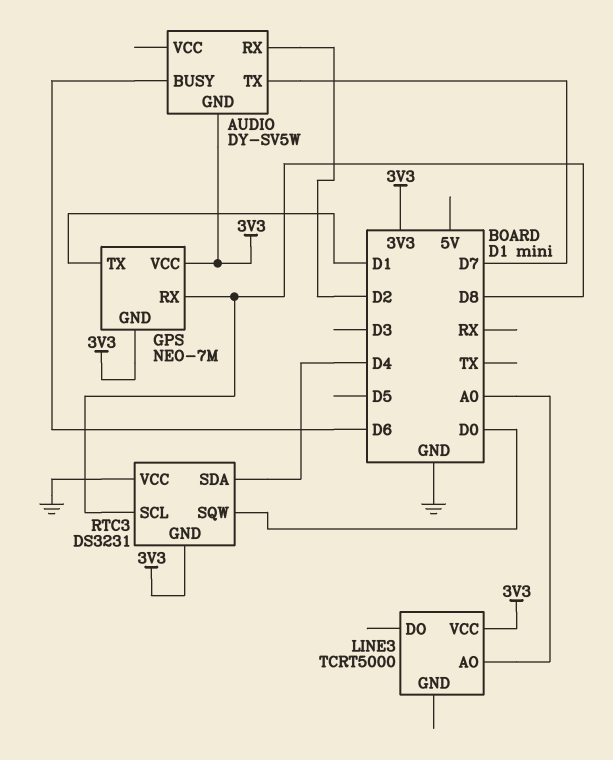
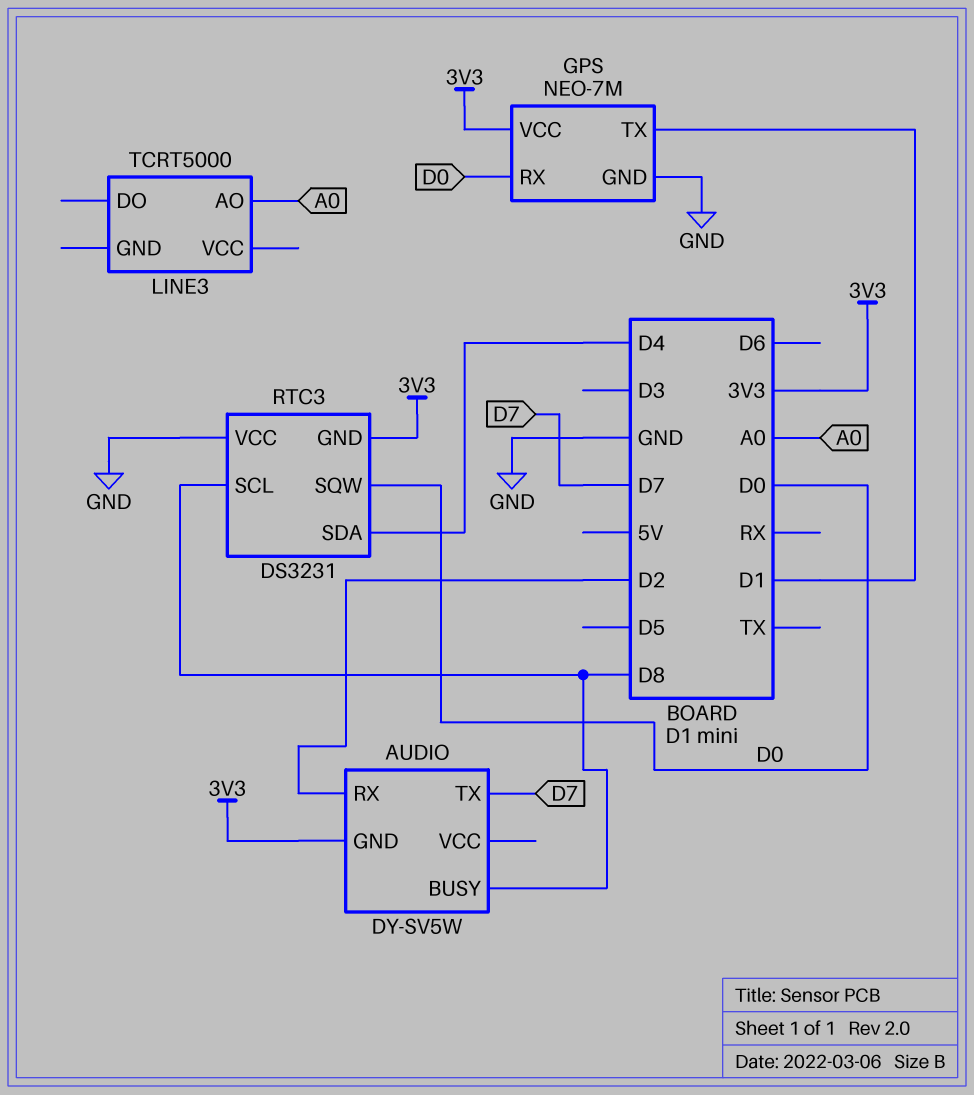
AUDIO pin BUSY: D6 -> D8
GPS pin GND: 3V3 -> GND
GPS pin RX: D8 -> D0
LINE3 pin VCC: 3V3 -> none

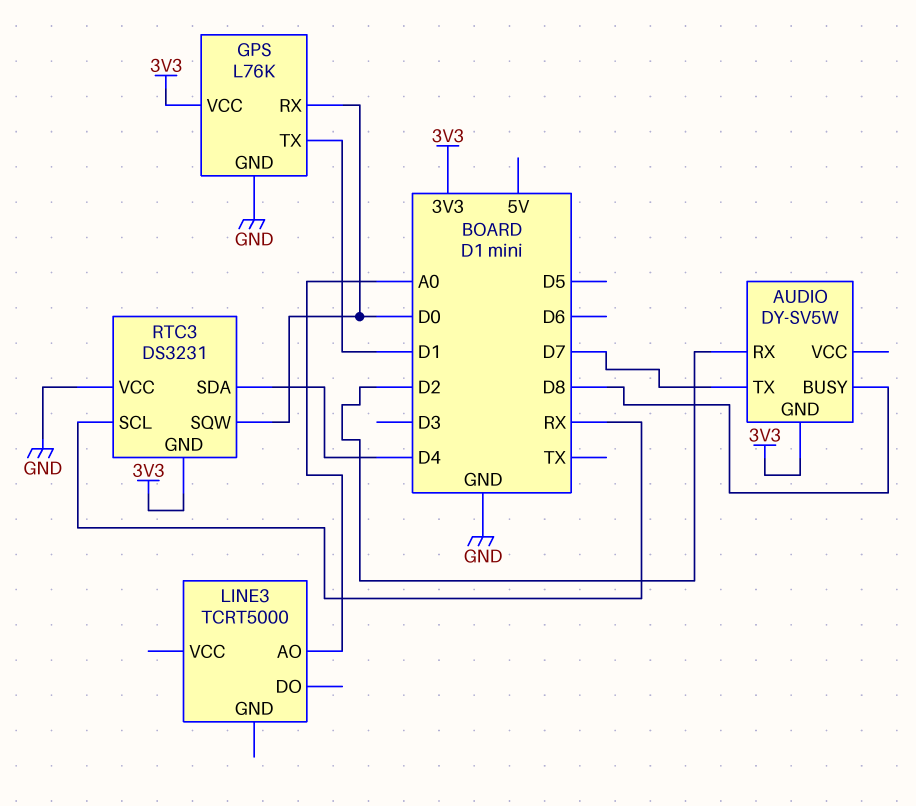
GPS: NEO-7M -> L76K
RTC3 pin SCL: D8 -> RX

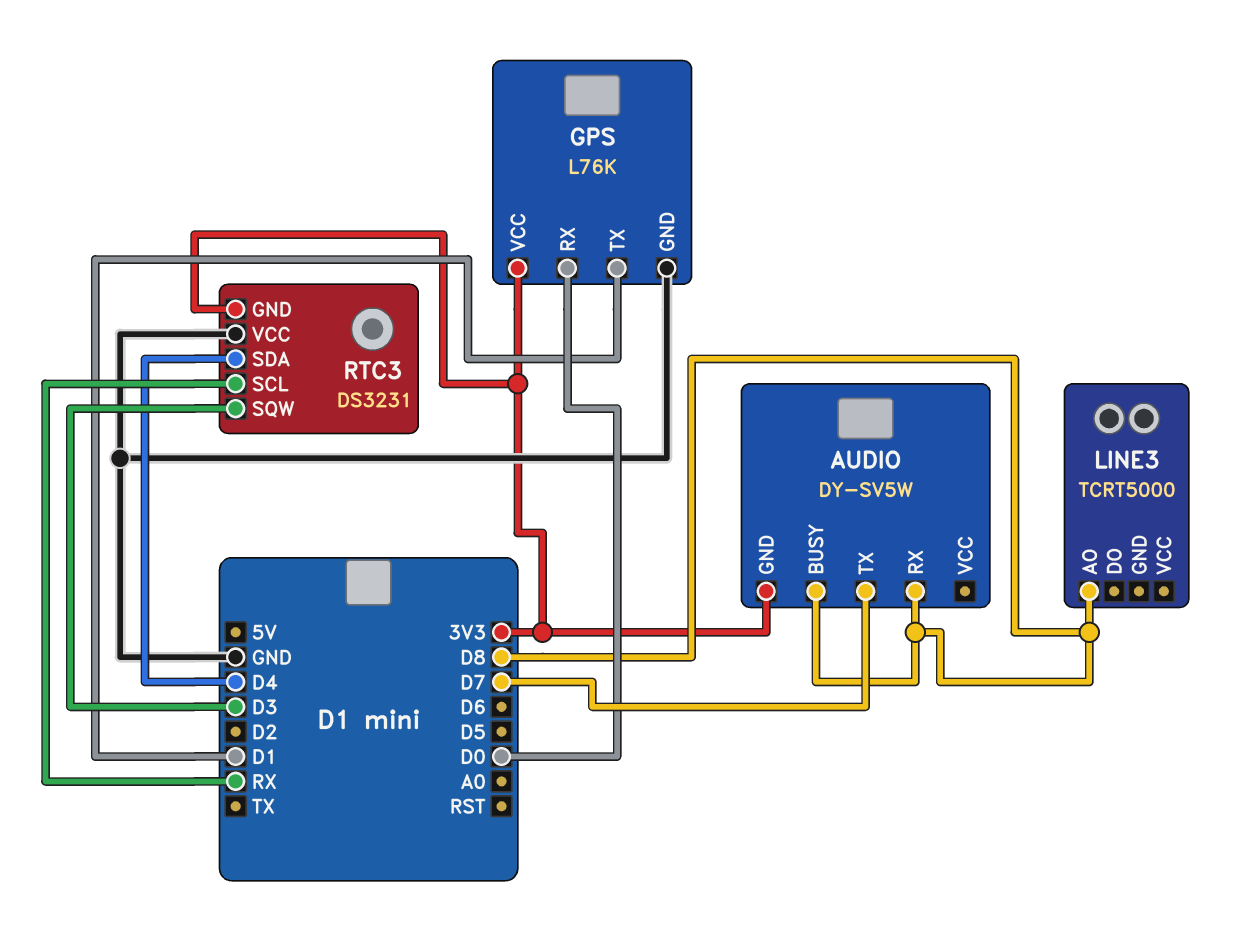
AUDIO pin RX: D2 -> D8
LINE3 pin AO: A0 -> D8
RTC3 pin SQW: D0 -> D3

